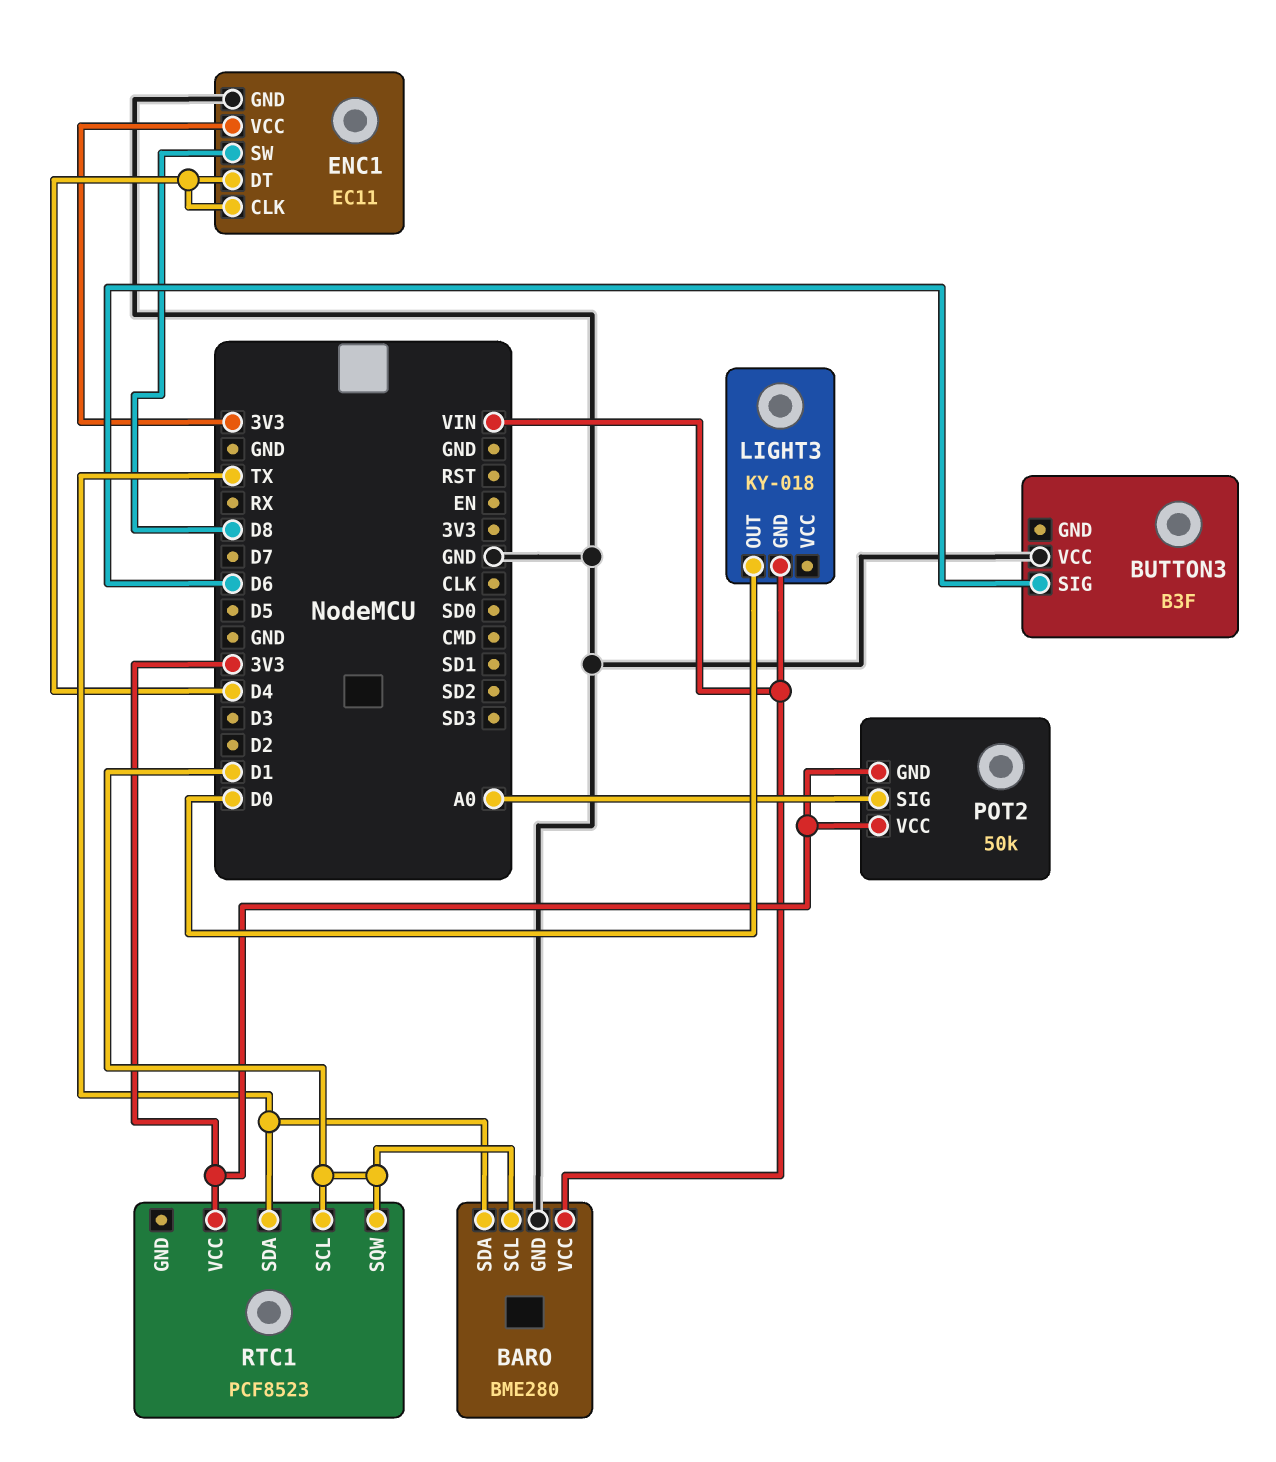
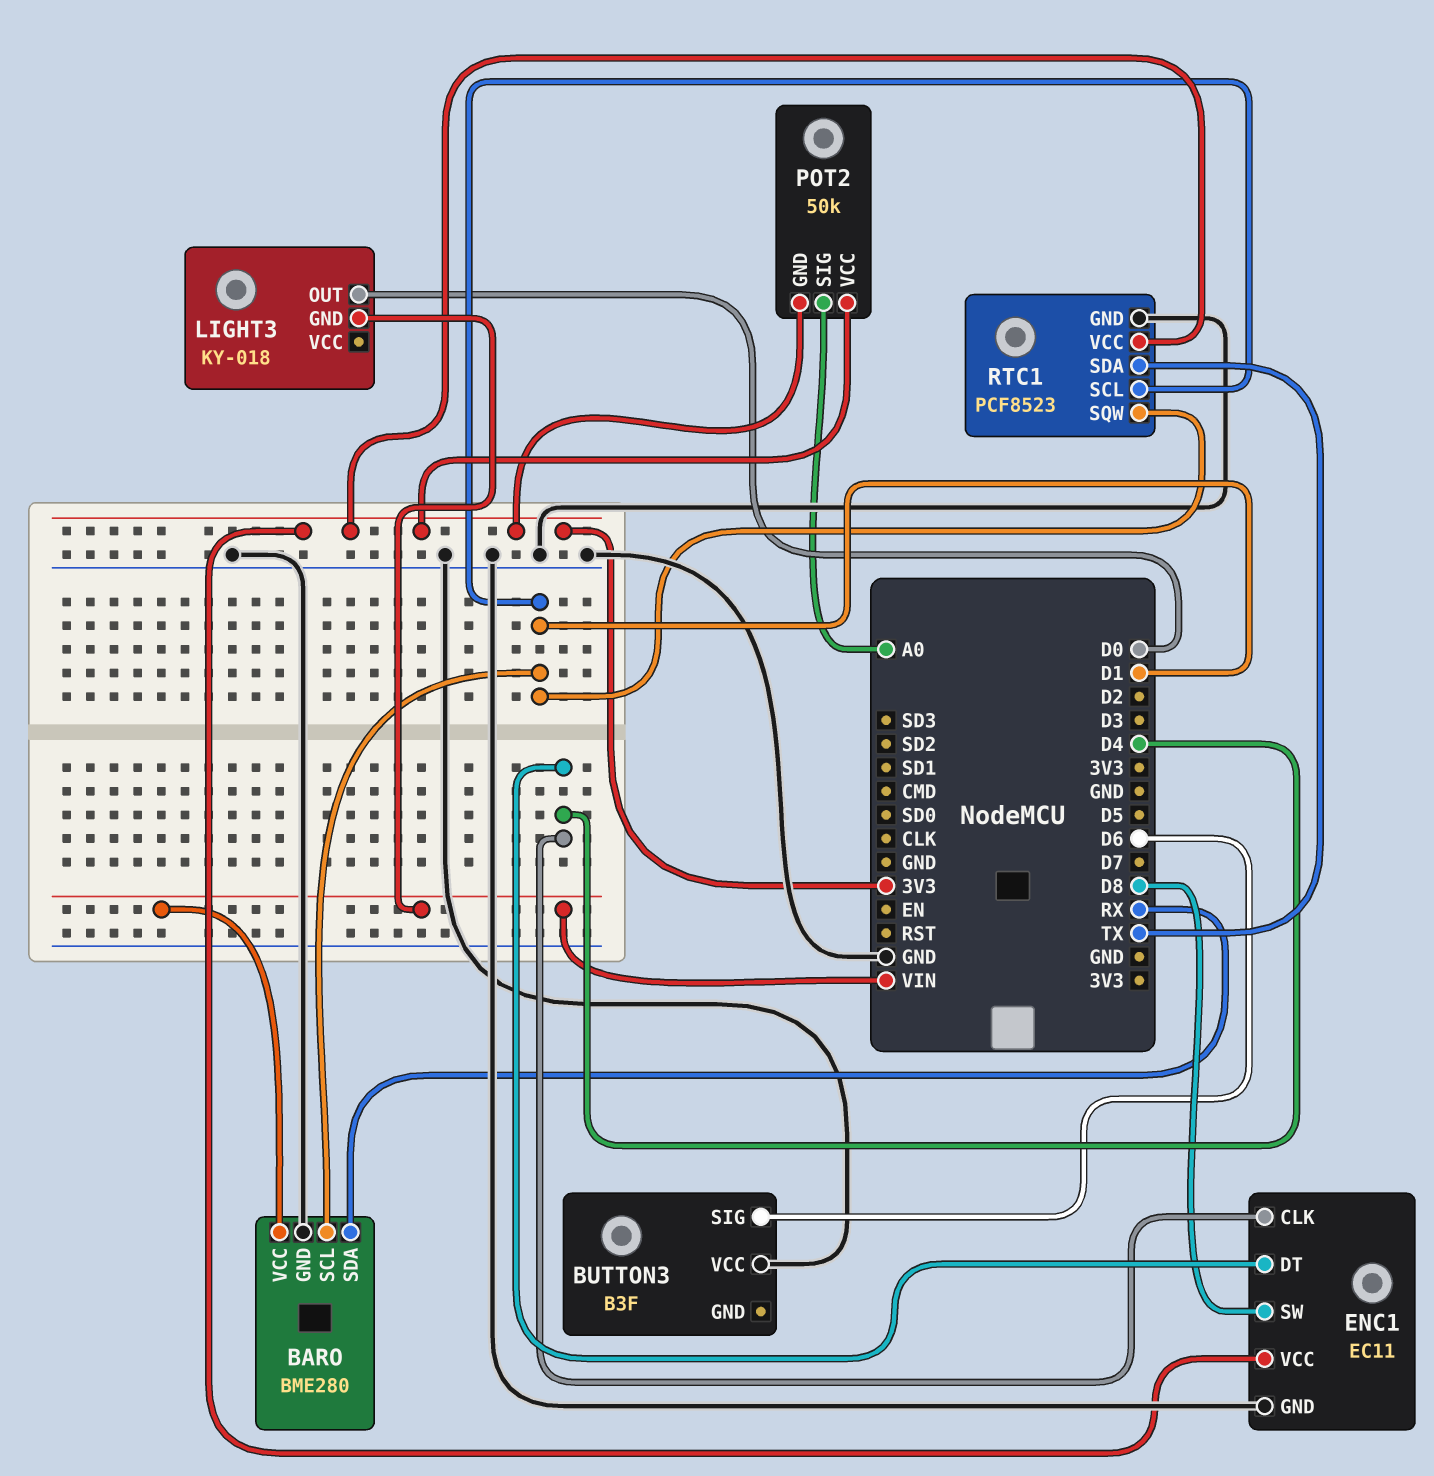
BARO pin SDA: TX -> RX
RTC1 pin GND: none -> GND

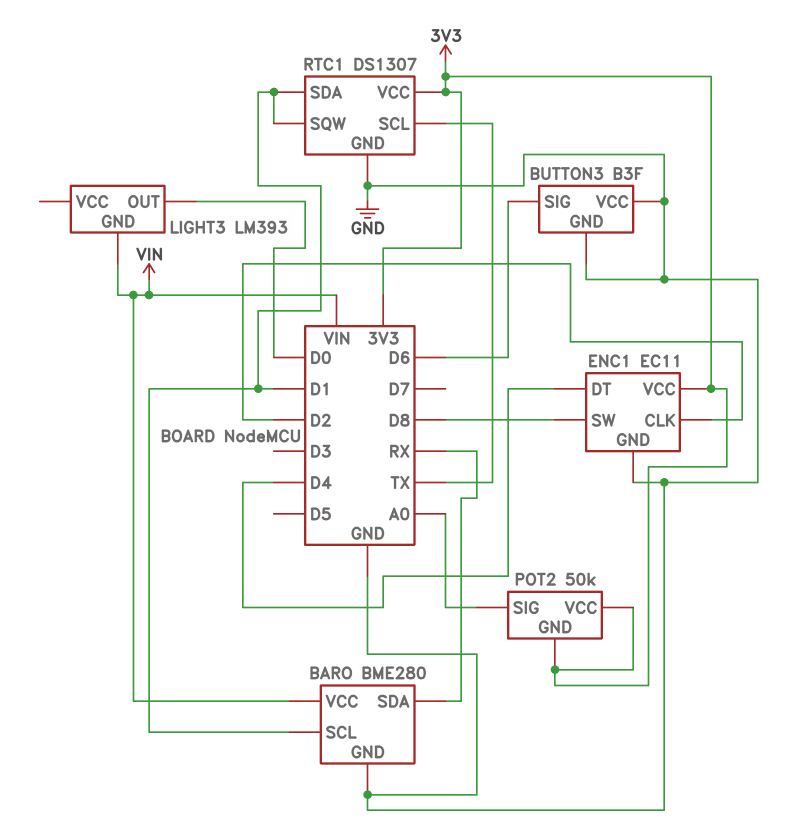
BUTTON3 pin GND: none -> GND
ENC1 pin CLK: D4 -> D2
LIGHT3: KY-018 -> LM393
RTC1: PCF8523 -> DS1307
RTC1 pin SCL: D1 -> TX
RTC1 pin SDA: TX -> D1

